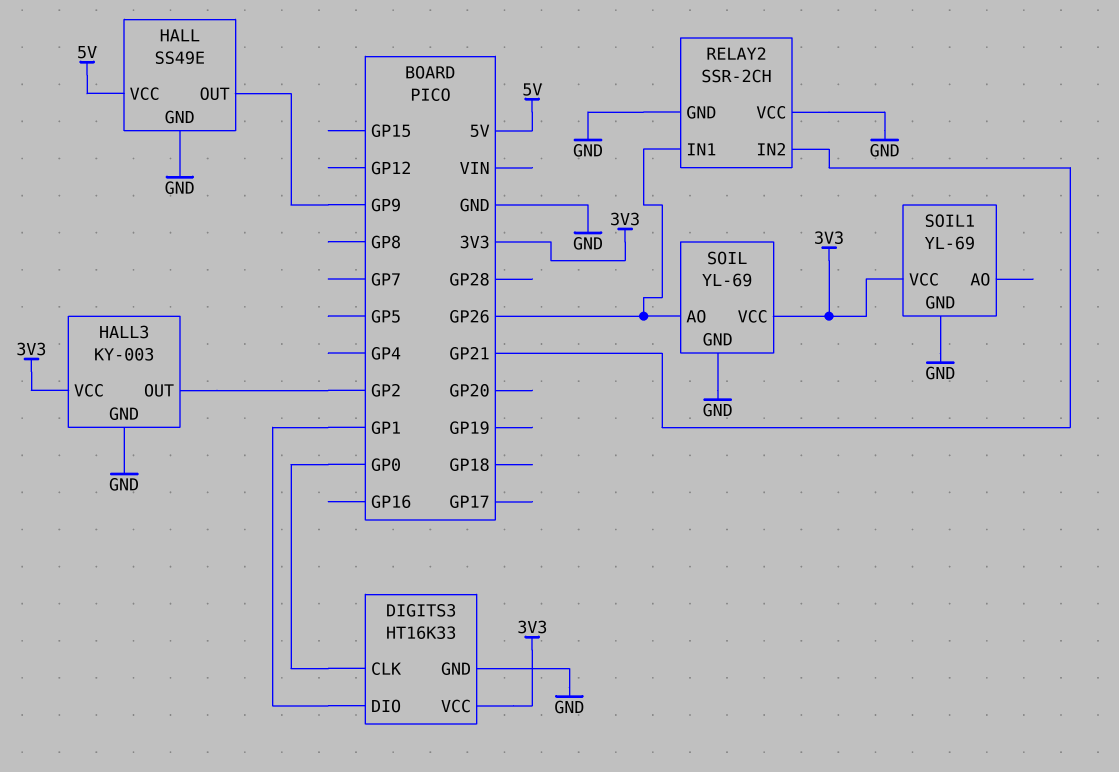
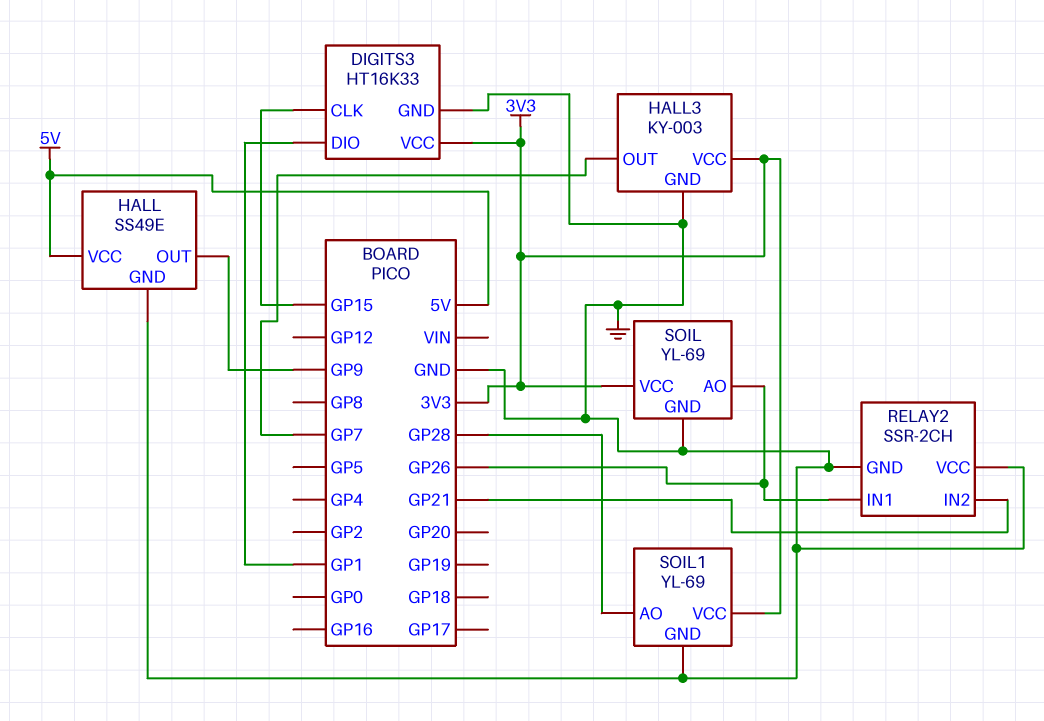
DIGITS3 pin CLK: GP0 -> GP15
HALL3 pin OUT: GP2 -> GP7
SOIL1 pin AO: none -> GP28

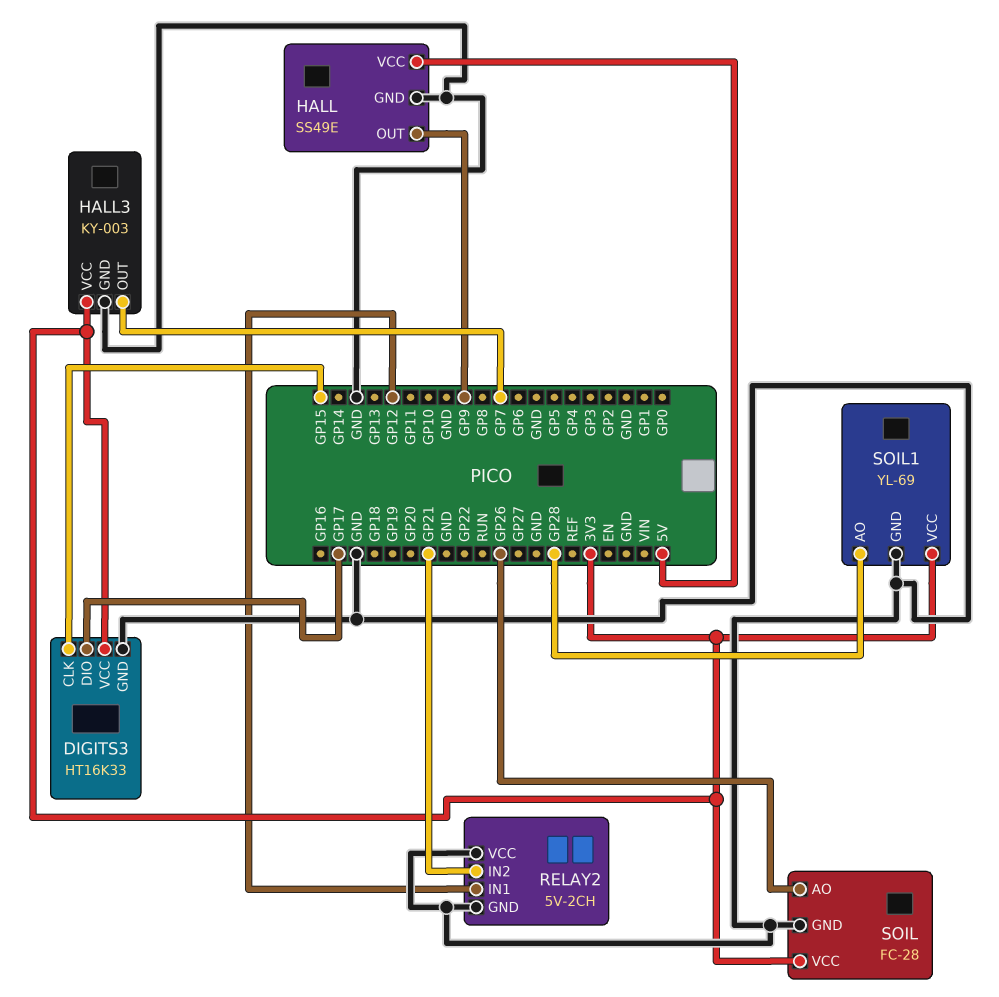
DIGITS3 pin DIO: GP1 -> GP17
RELAY2: SSR-2CH -> 5V-2CH
RELAY2 pin IN1: GP26 -> GP12
SOIL: YL-69 -> FC-28

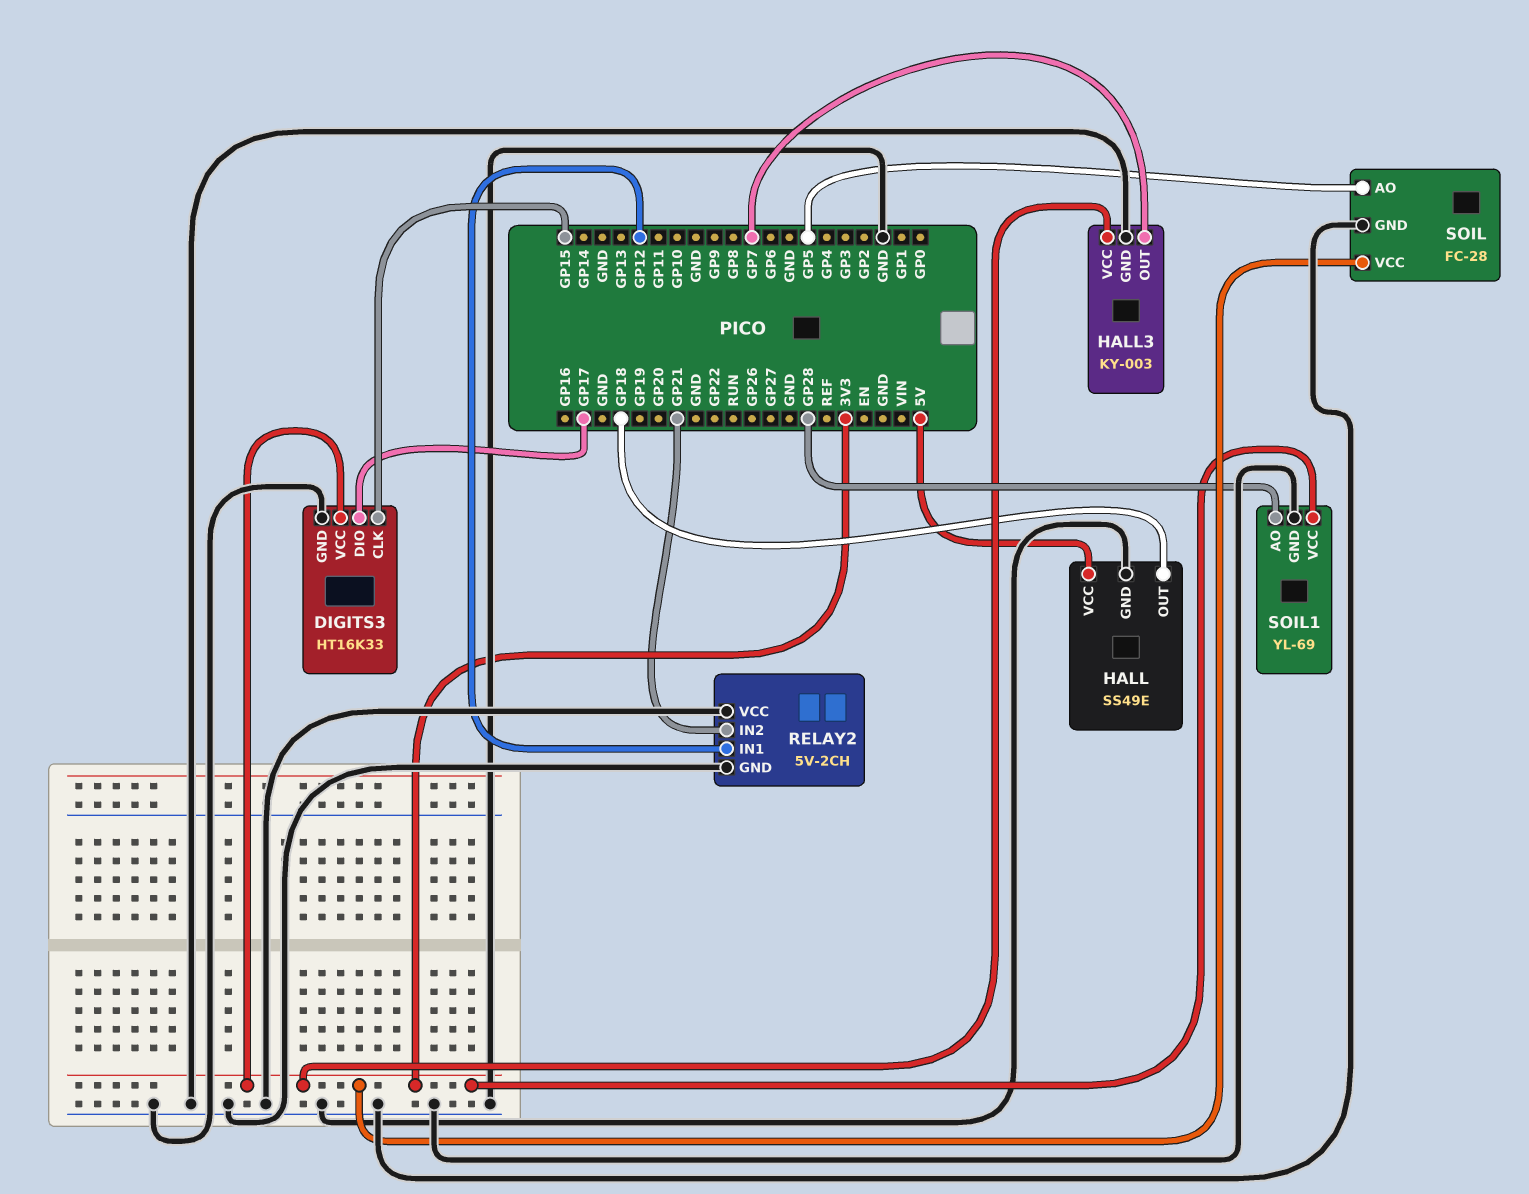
HALL pin OUT: GP9 -> GP18
SOIL pin AO: GP26 -> GP5

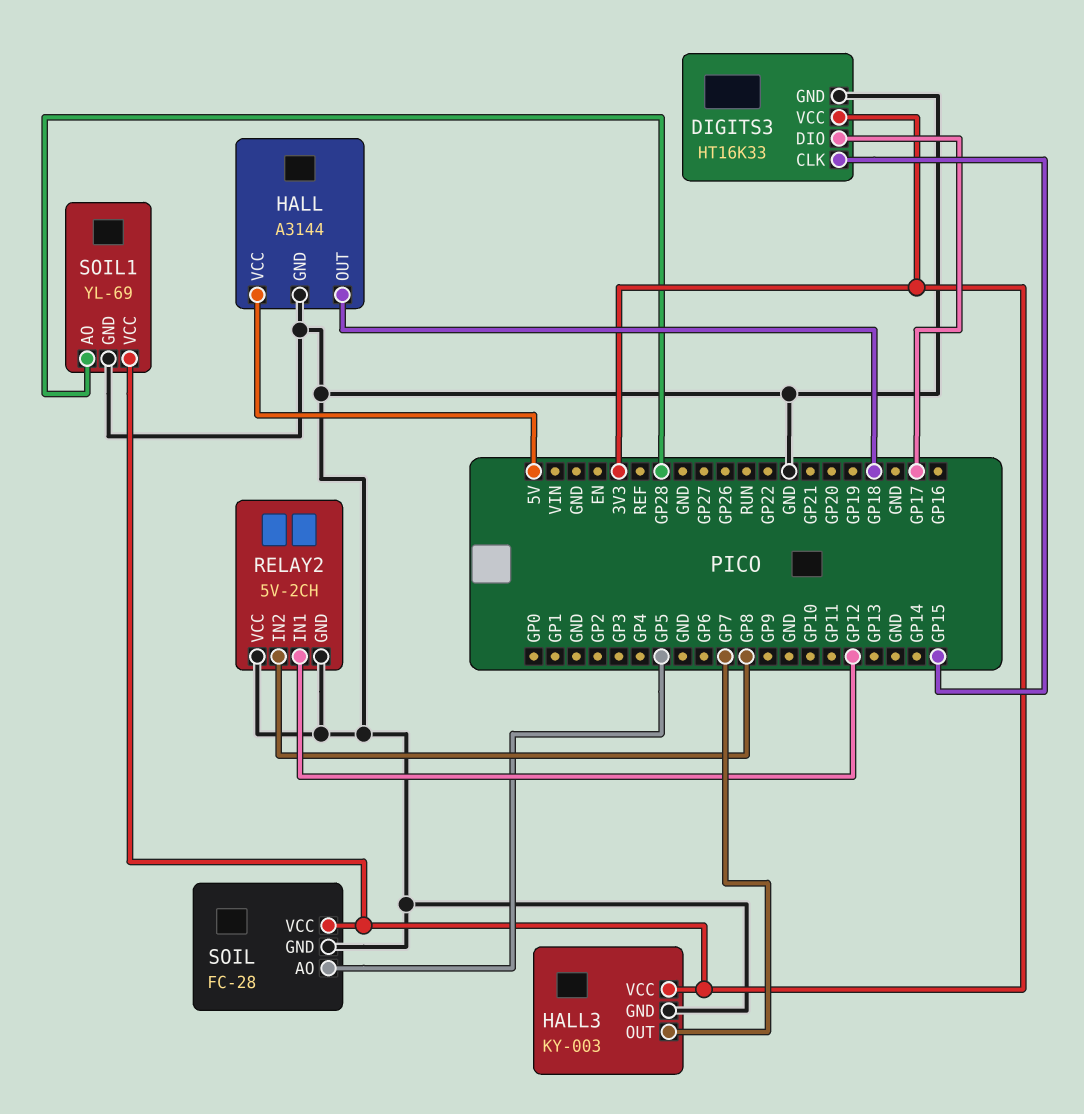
HALL: SS49E -> A3144
RELAY2 pin IN2: GP21 -> GP8

